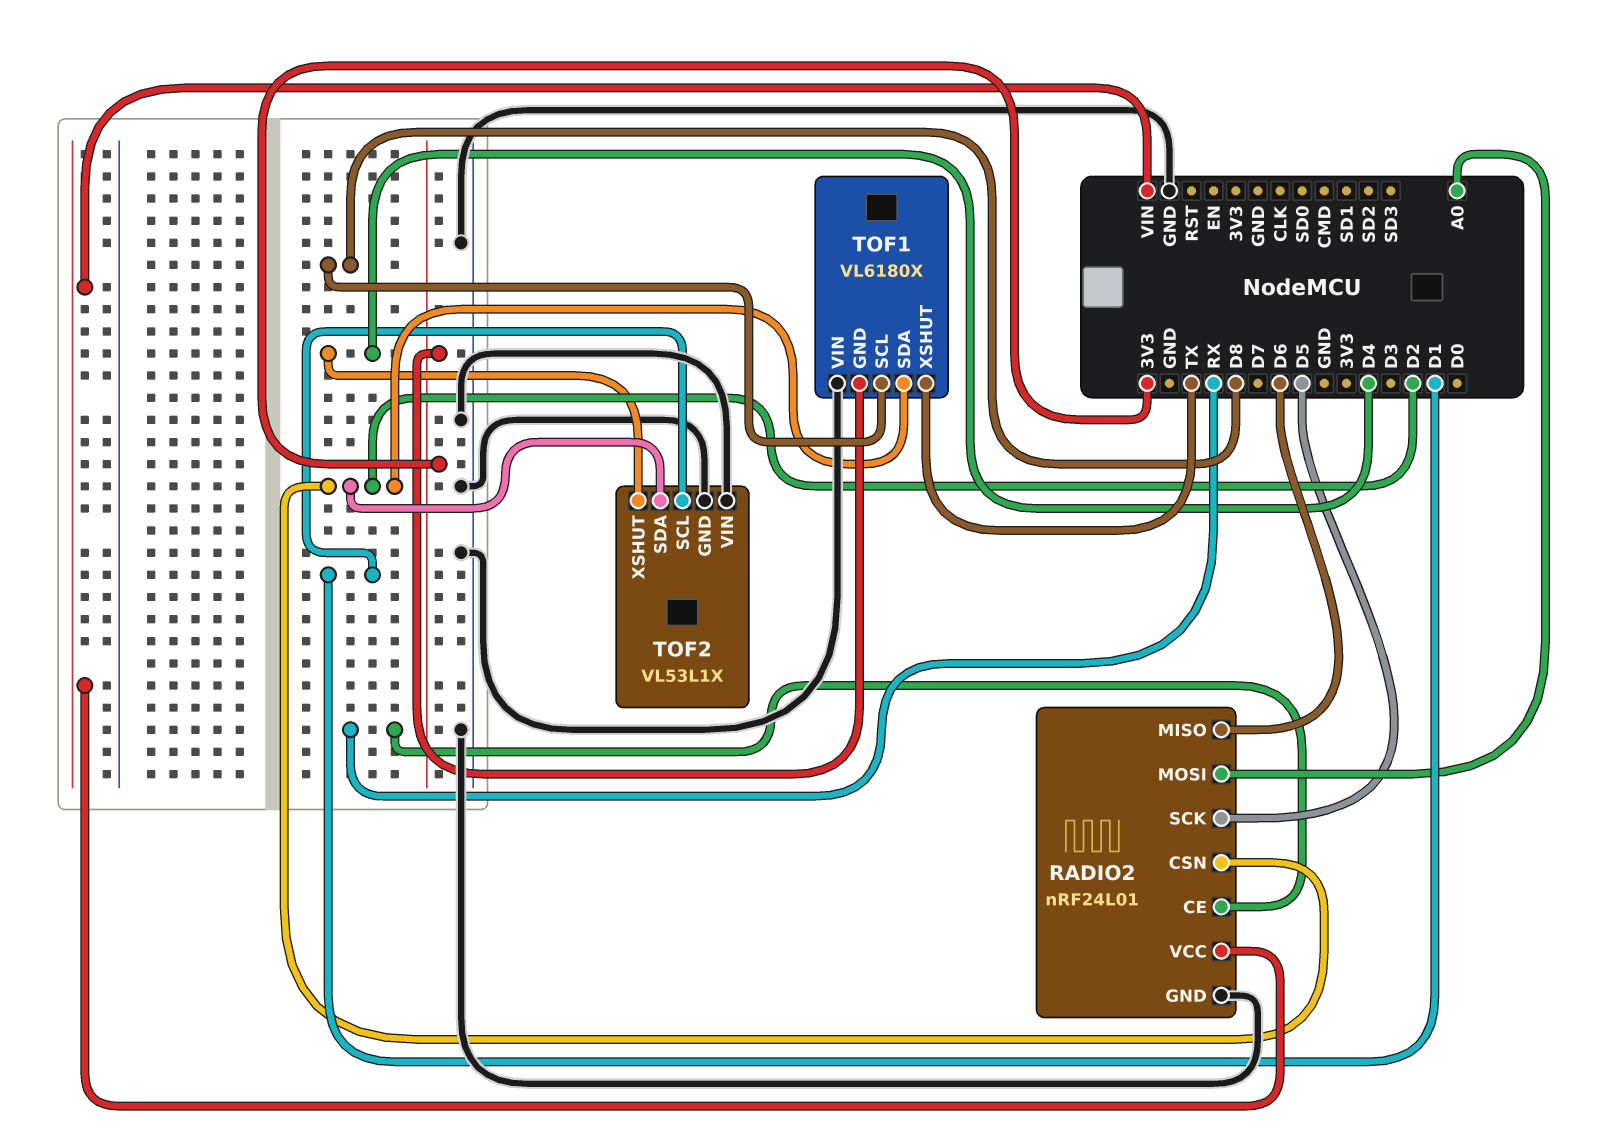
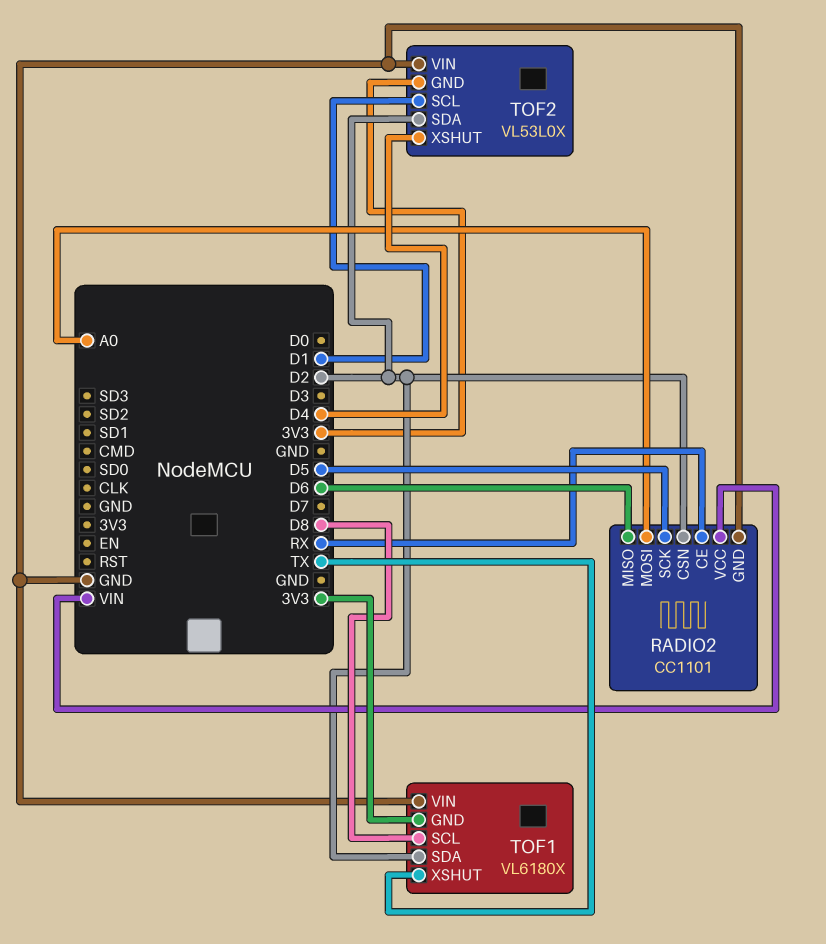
RADIO2: nRF24L01 -> CC1101
TOF2: VL53L1X -> VL53L0X
TOF2 pin GND: GND -> 3V3

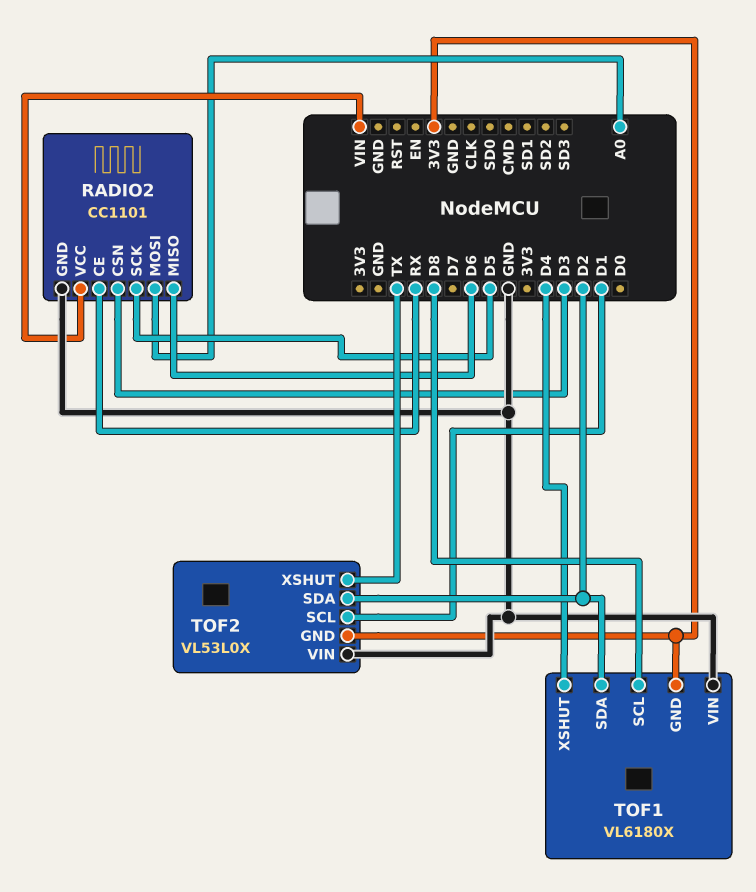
RADIO2 pin CSN: D2 -> D3
TOF1 pin XSHUT: TX -> D4
TOF2 pin XSHUT: D4 -> TX

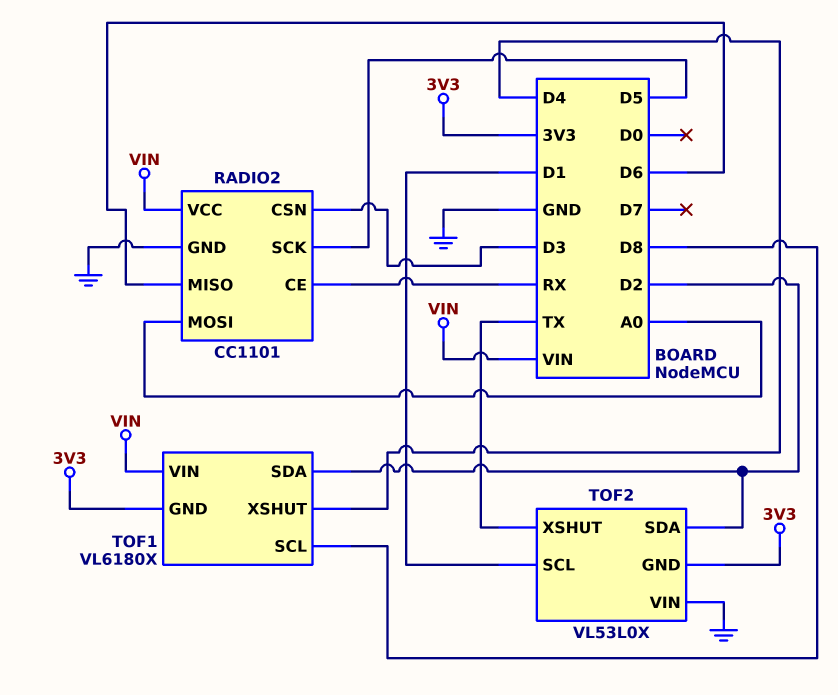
TOF1 pin VIN: GND -> VIN

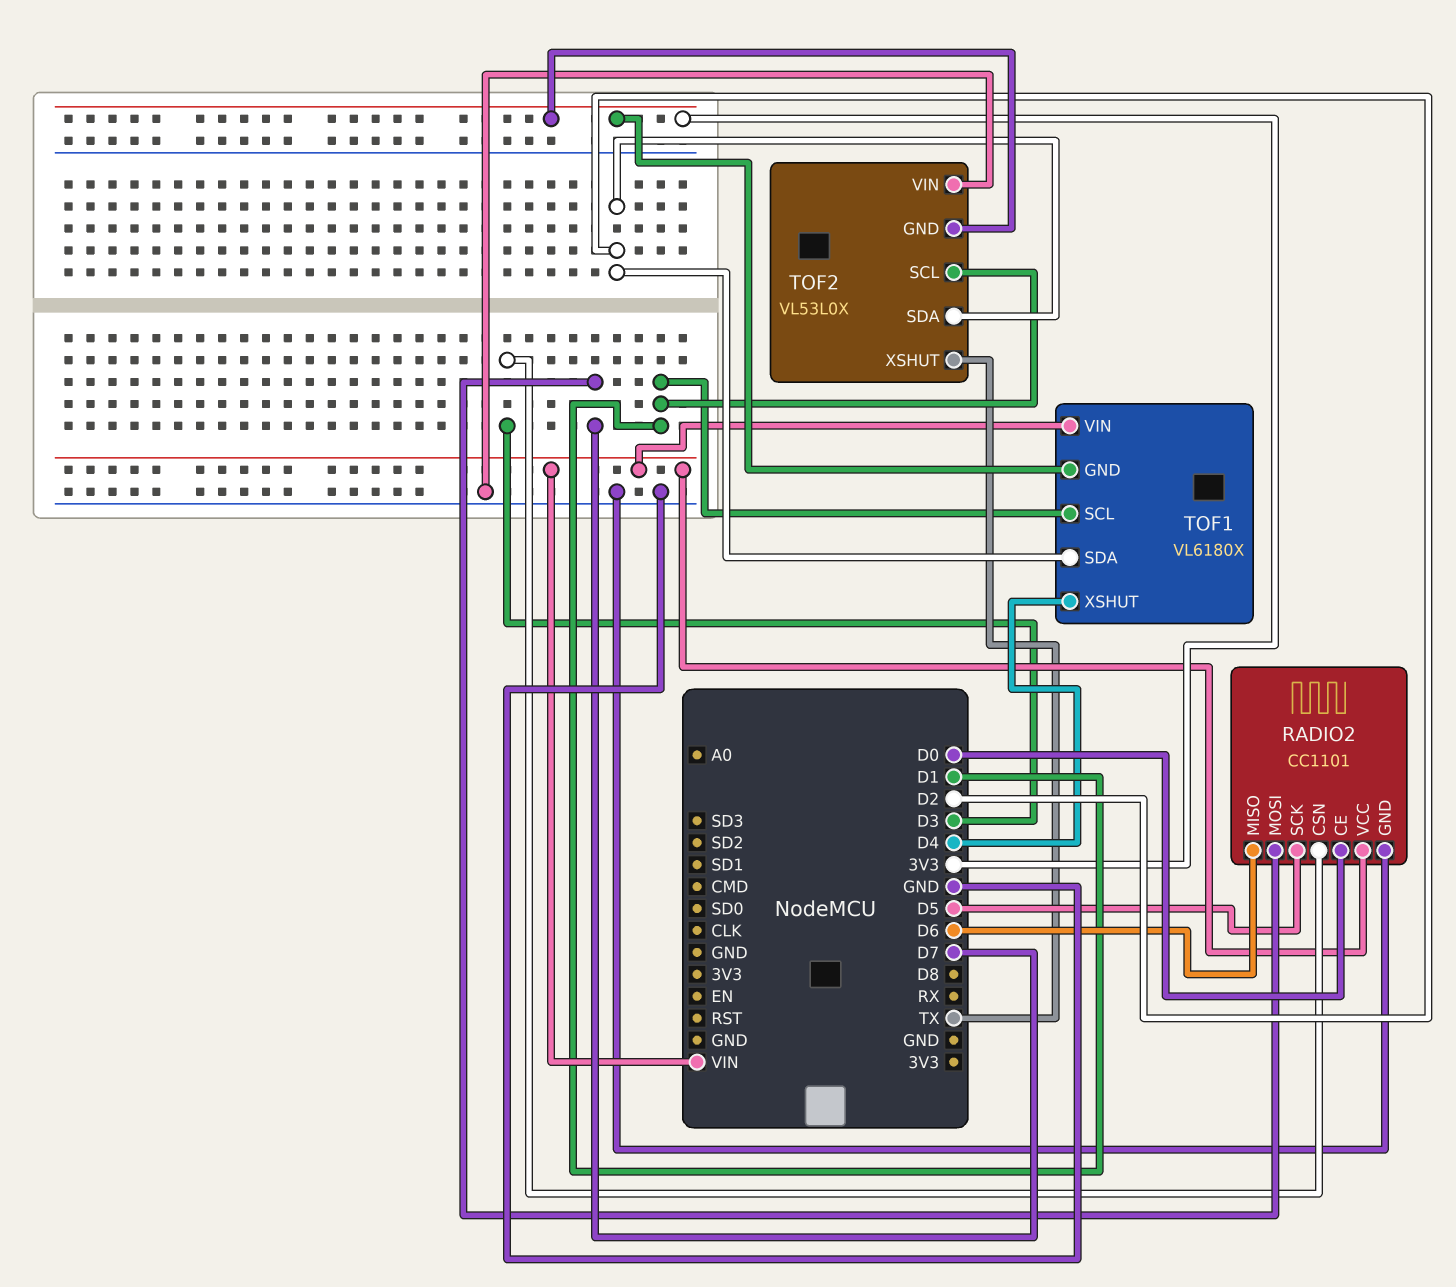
RADIO2 pin CE: RX -> D0
RADIO2 pin MOSI: A0 -> D7
TOF1 pin SCL: D8 -> D1

